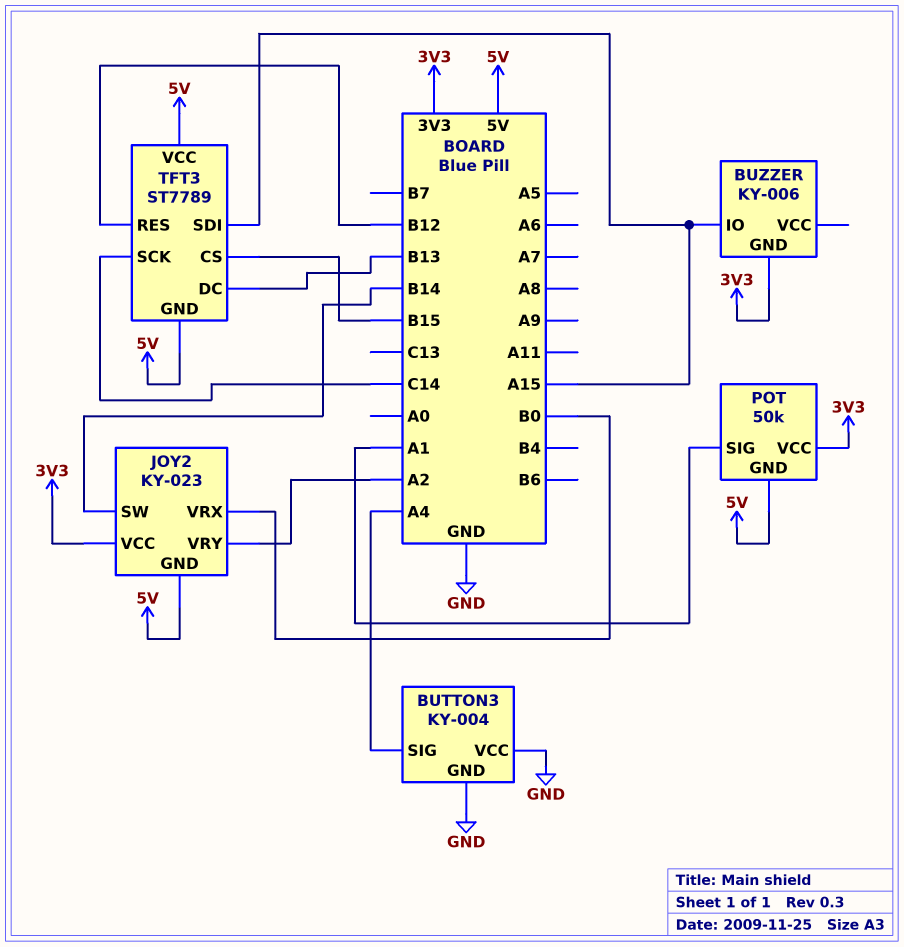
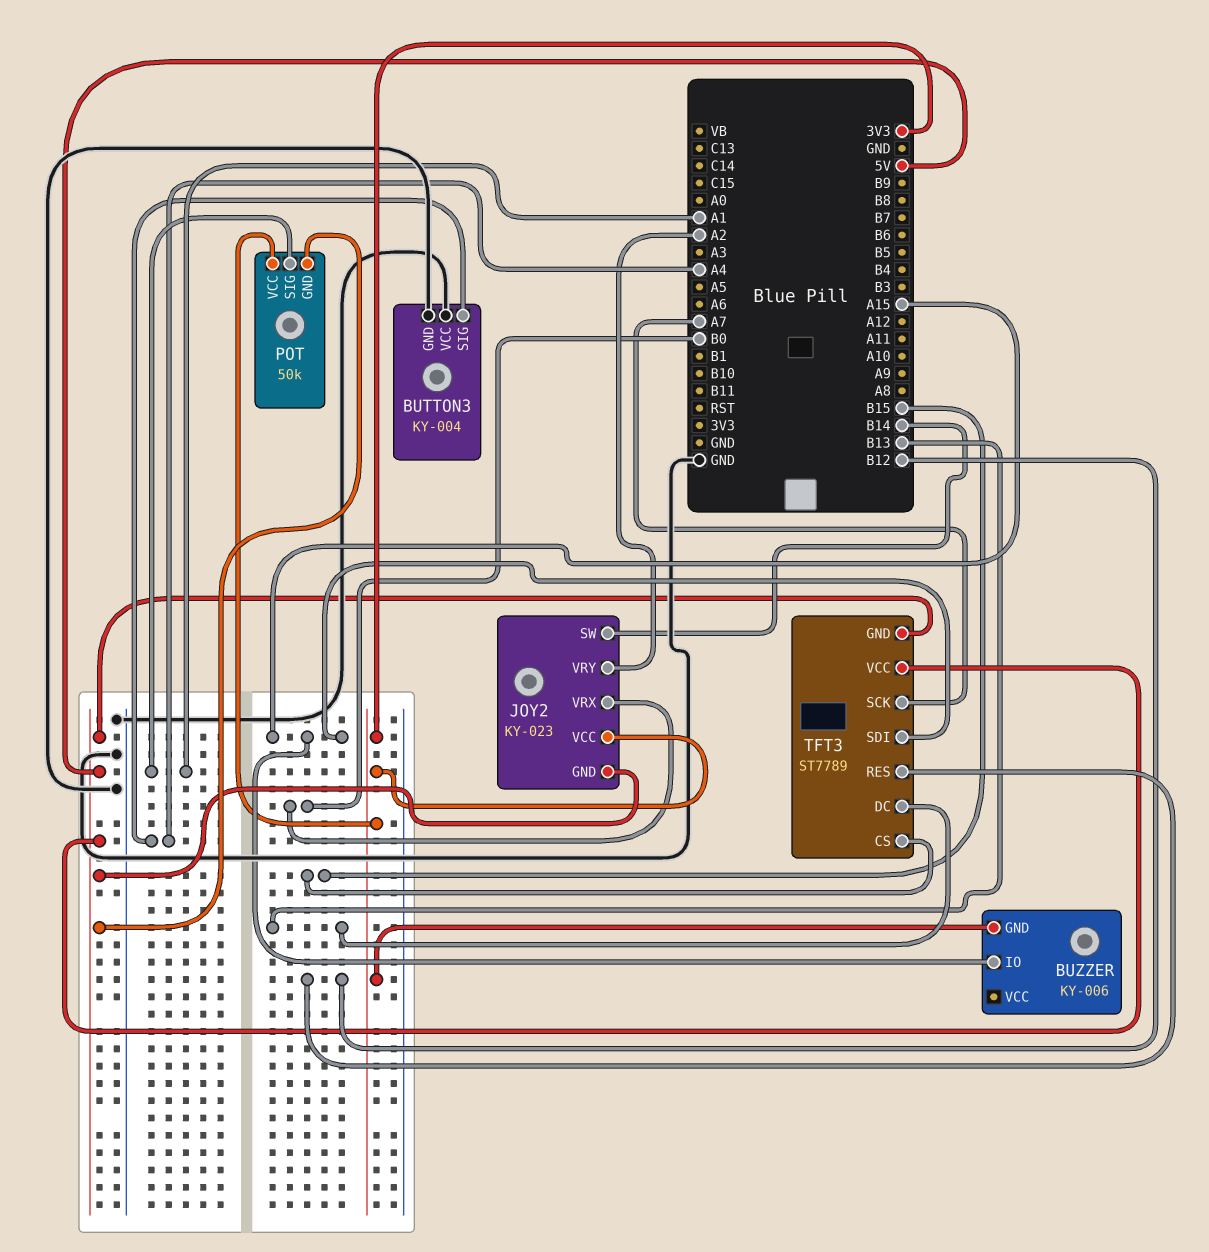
TFT3 pin SCK: C14 -> A7

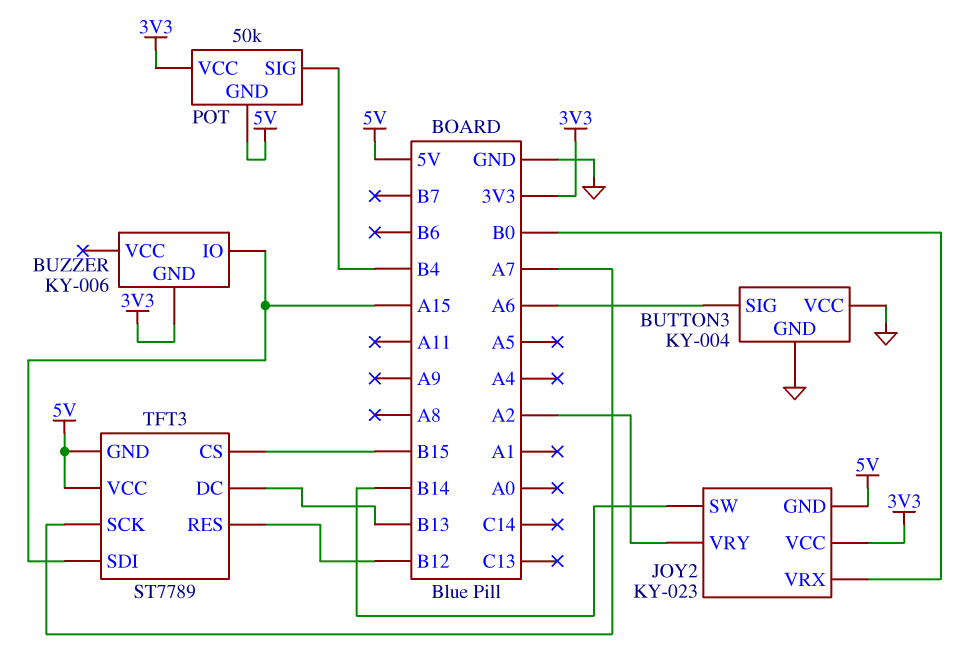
BUTTON3 pin SIG: A4 -> A6
POT pin SIG: A1 -> B4

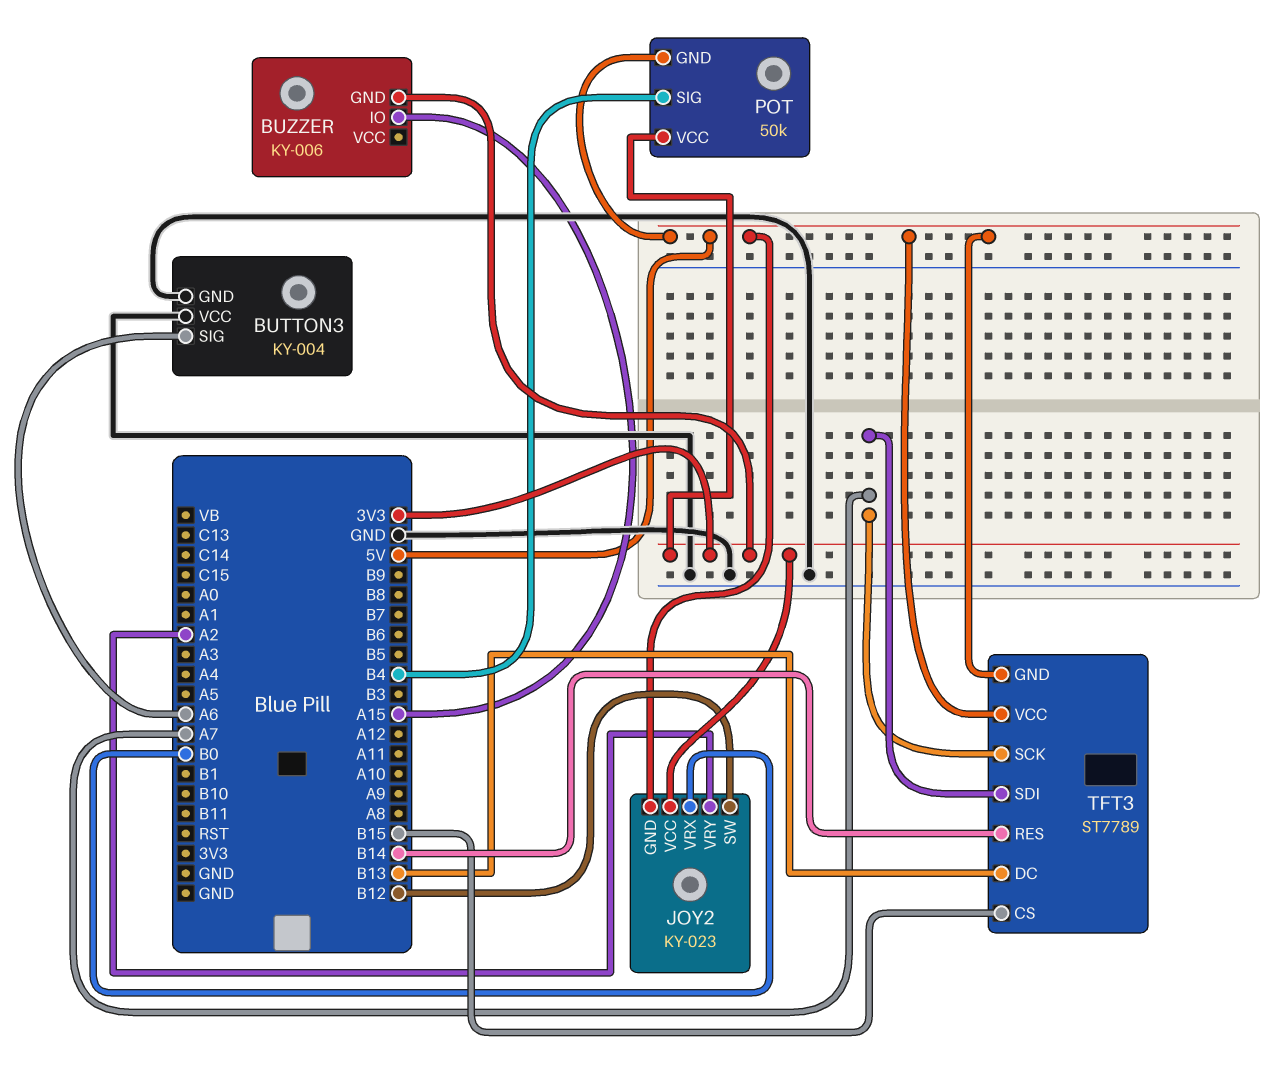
JOY2 pin SW: B14 -> B12
TFT3 pin RES: B12 -> B14
TFT3 pin SDI: A15 -> A7

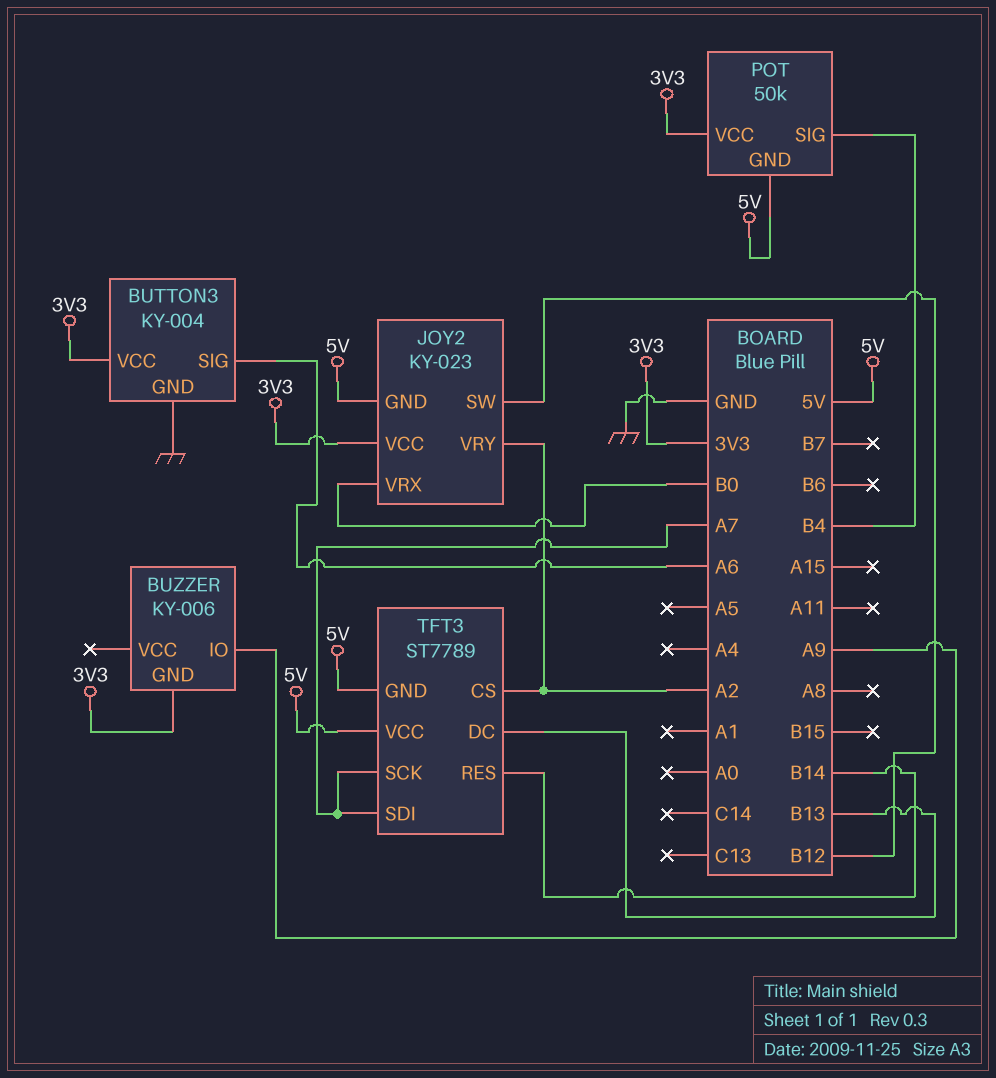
BUTTON3 pin VCC: GND -> 3V3
BUZZER pin IO: A15 -> A9
TFT3 pin CS: B15 -> A2

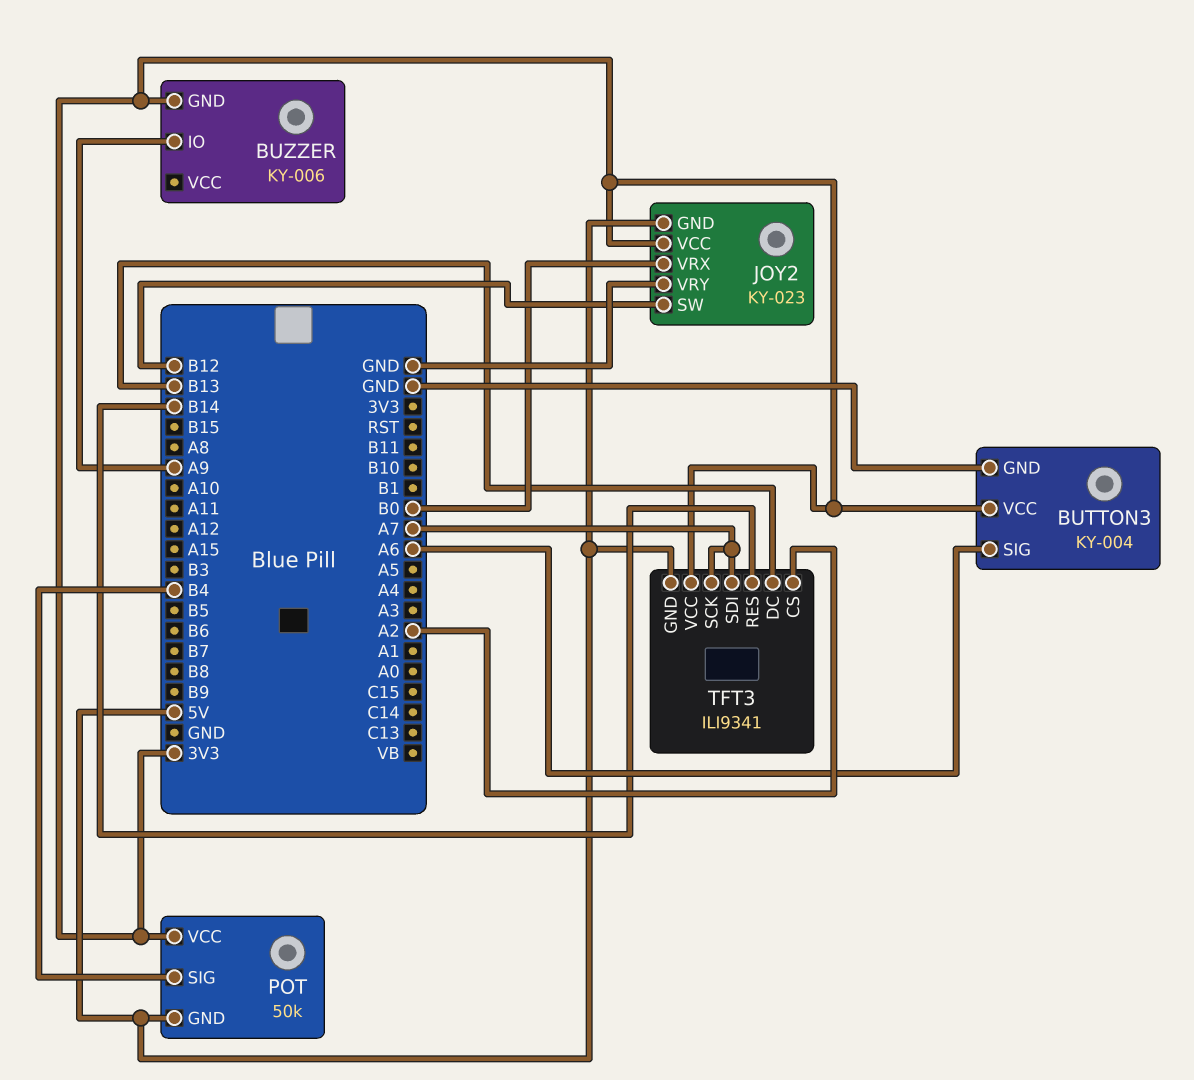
JOY2 pin VRY: A2 -> GND
TFT3: ST7789 -> ILI9341
TFT3 pin VCC: 5V -> 3V3

